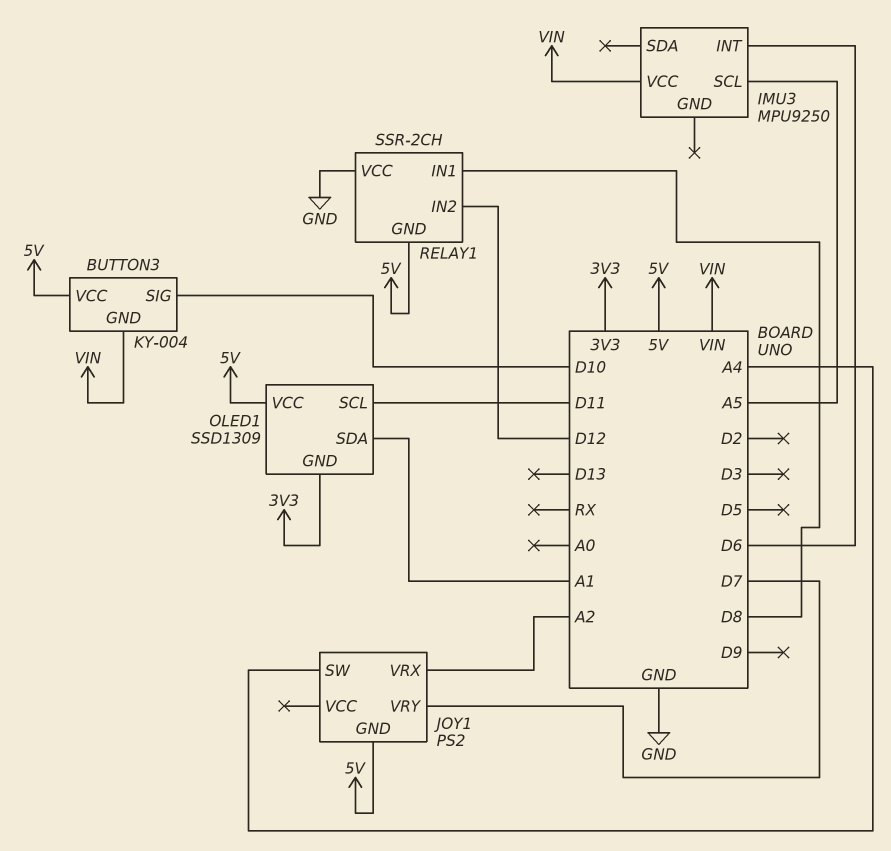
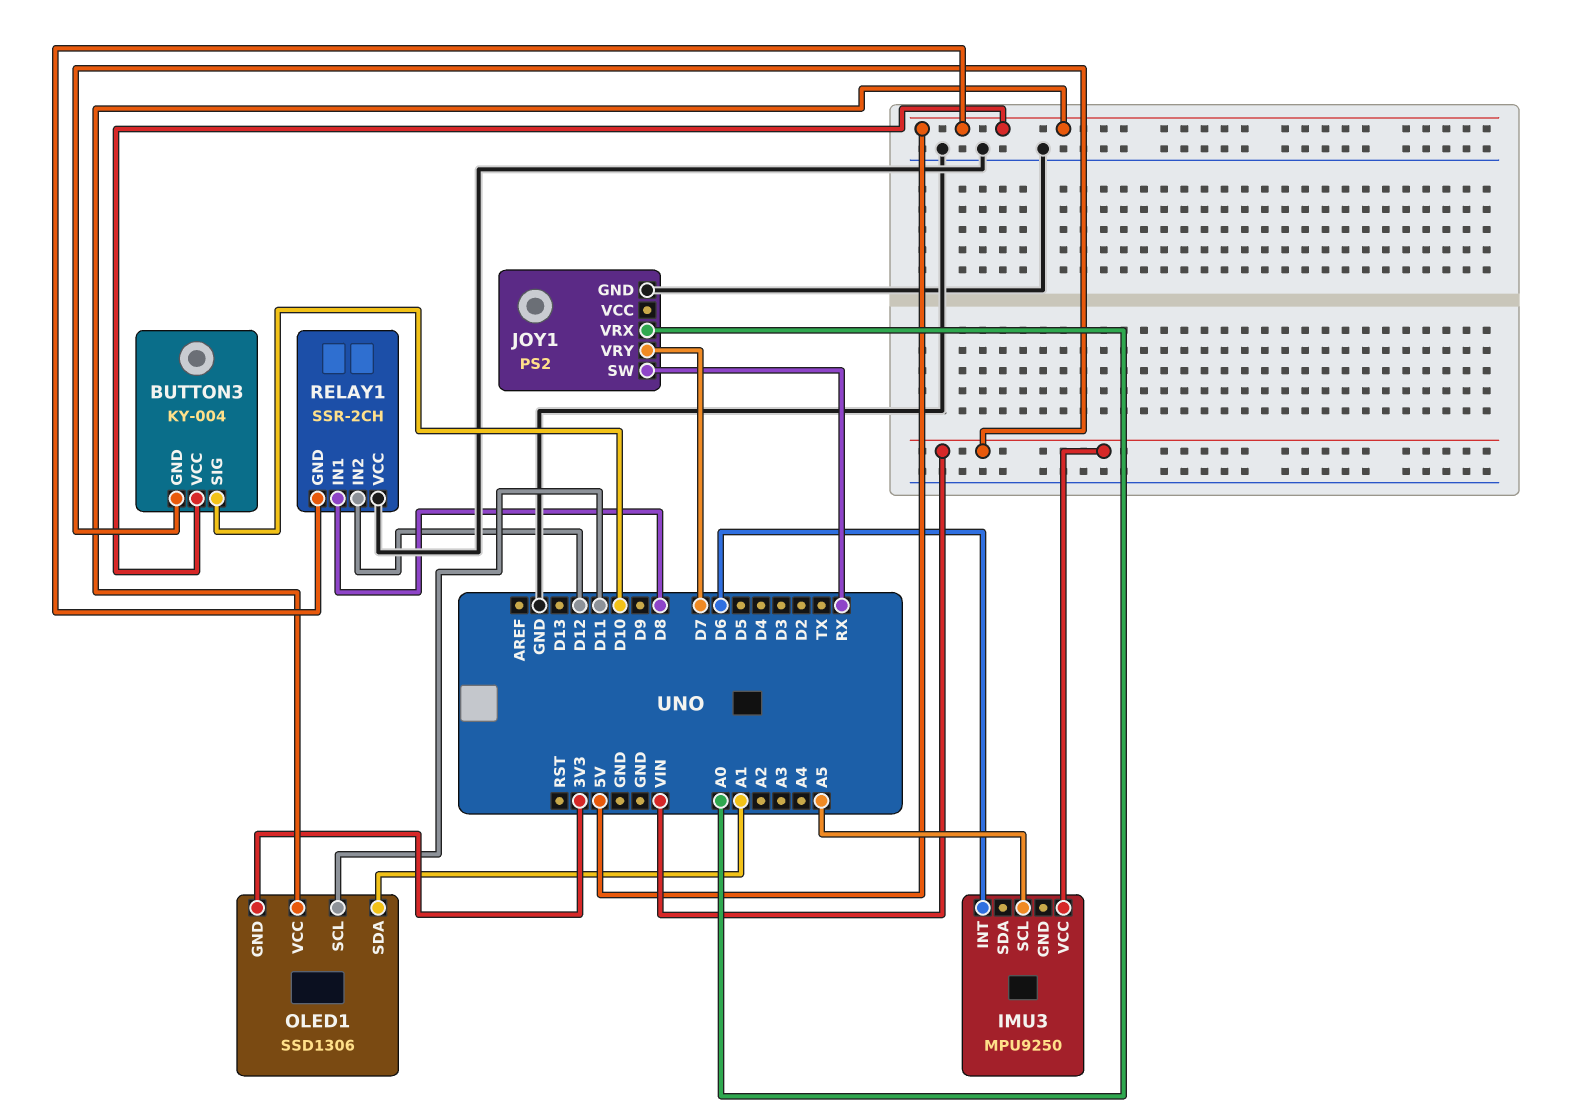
JOY1 pin GND: 5V -> GND
JOY1 pin SW: A4 -> RX
JOY1 pin VRX: A2 -> A0
OLED1: SSD1309 -> SSD1306

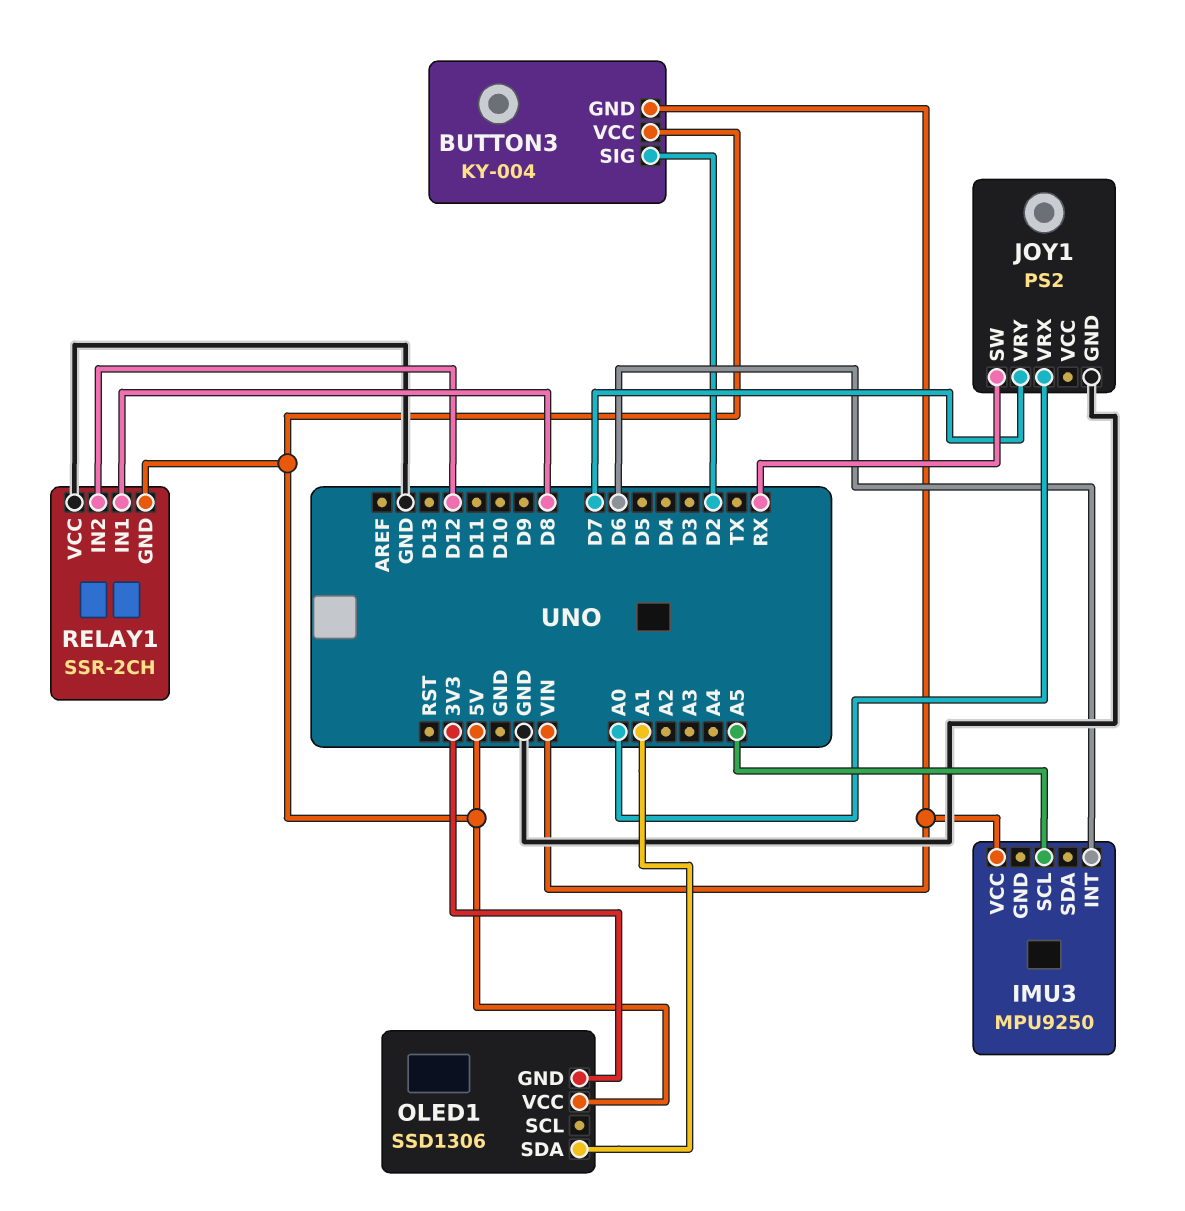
BUTTON3 pin SIG: D10 -> D2
OLED1 pin SCL: D11 -> none

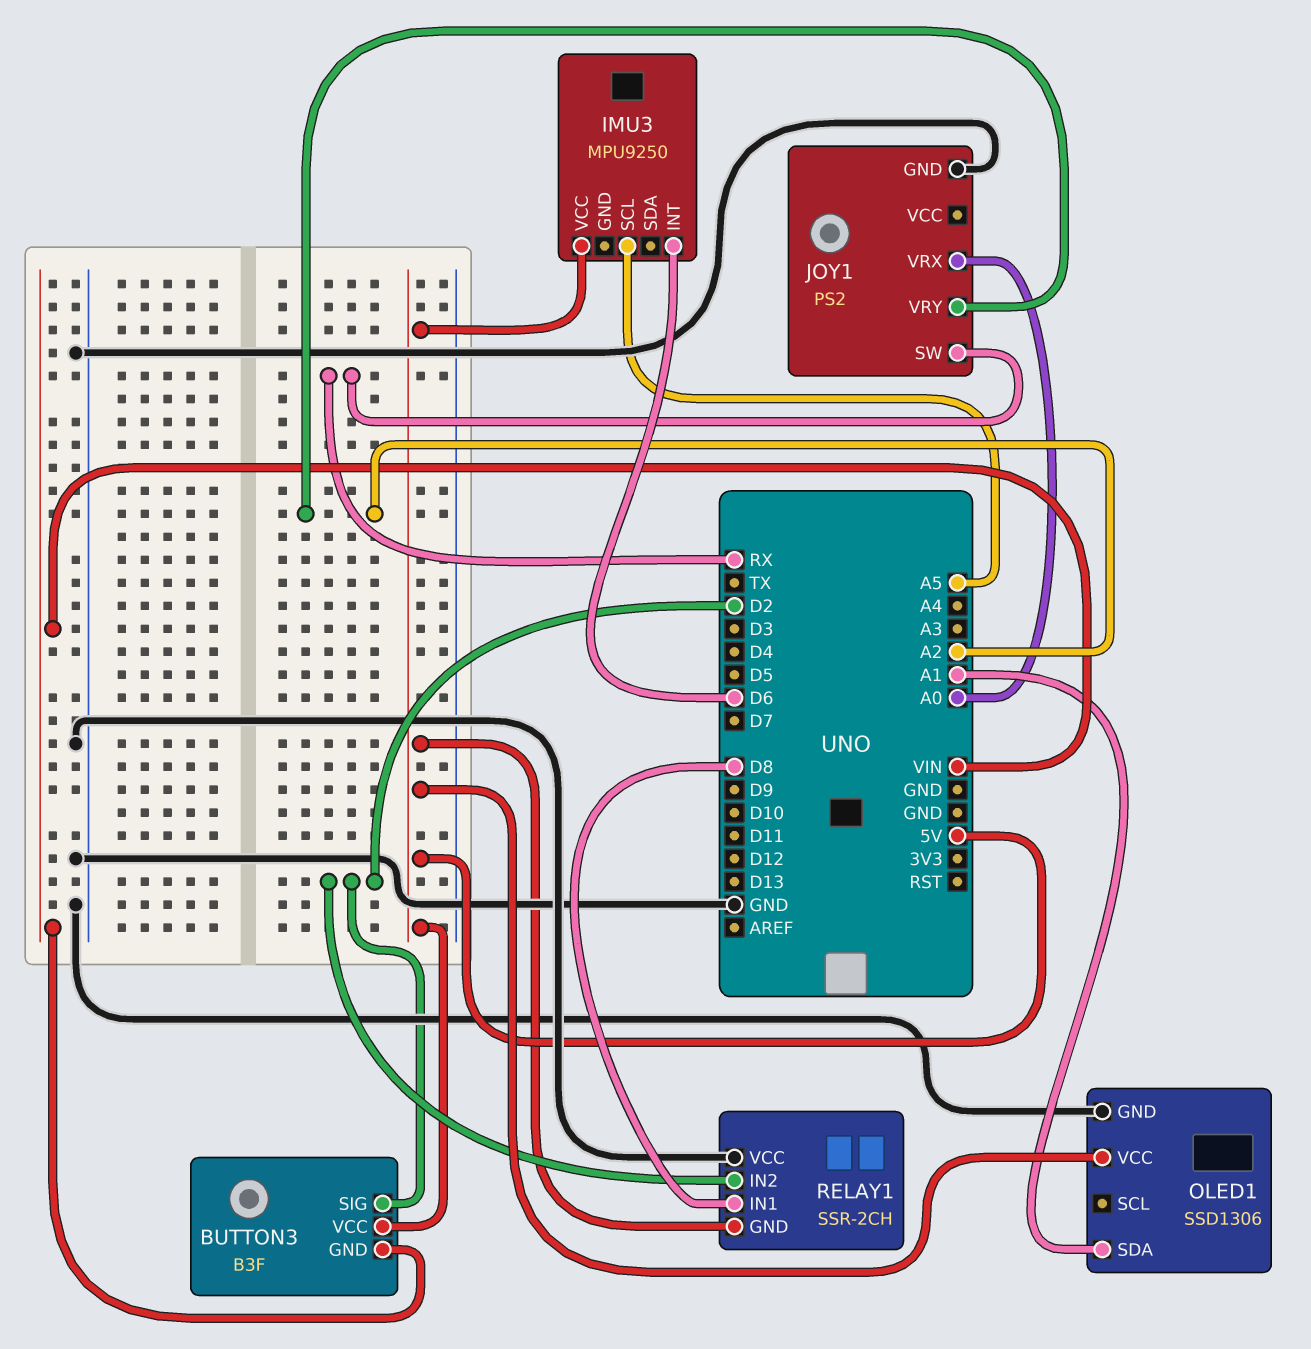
BUTTON3: KY-004 -> B3F
IMU3 pin VCC: VIN -> 5V
JOY1 pin VRY: D7 -> A2
OLED1 pin GND: 3V3 -> GND
RELAY1 pin IN2: D12 -> D2

